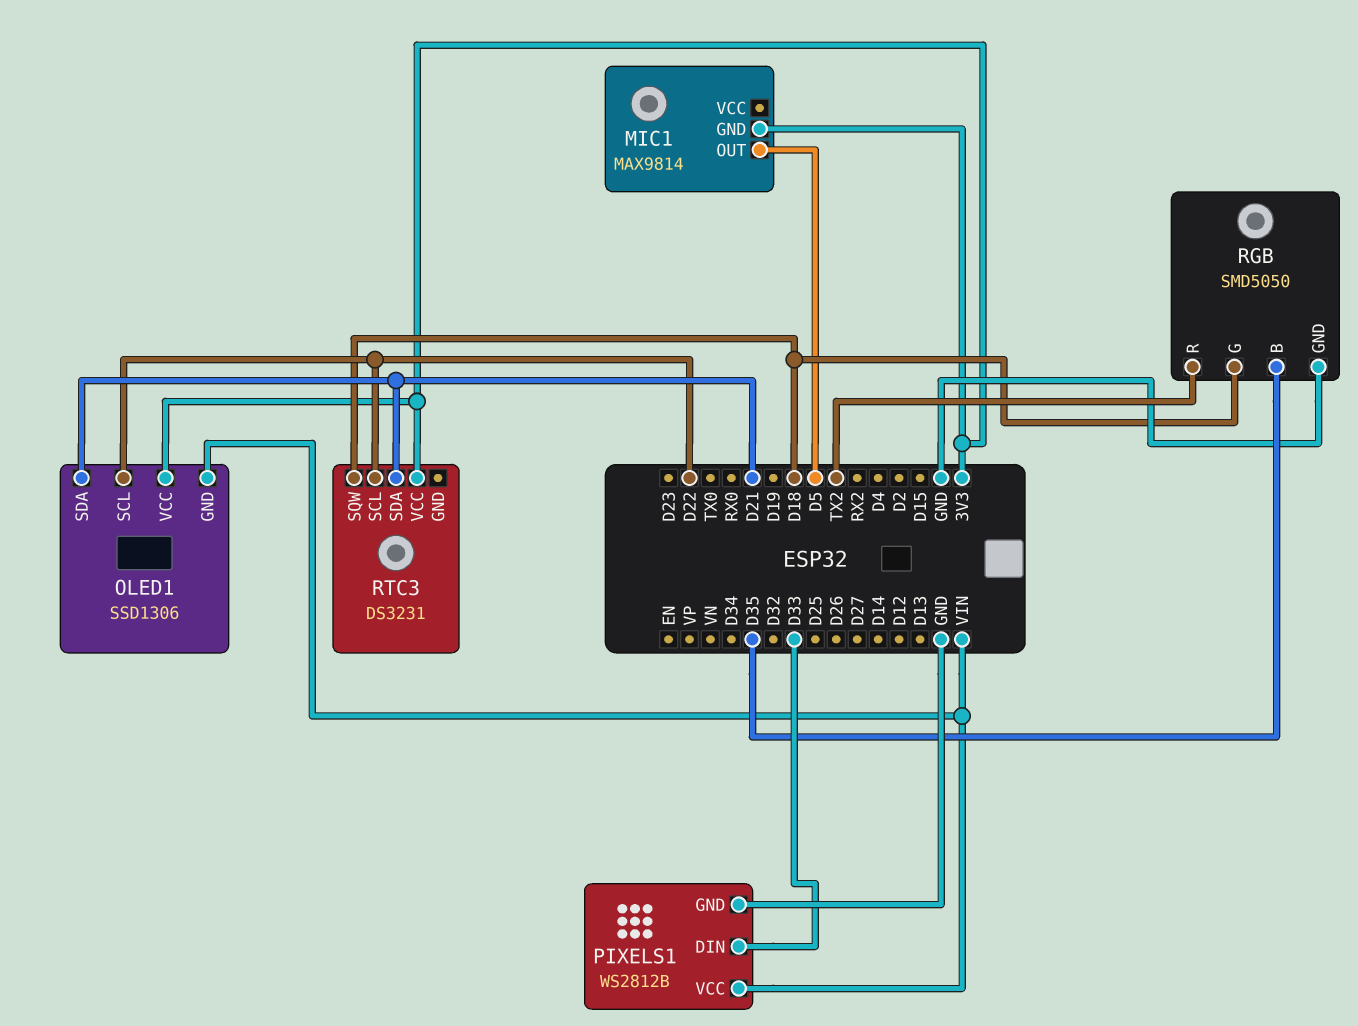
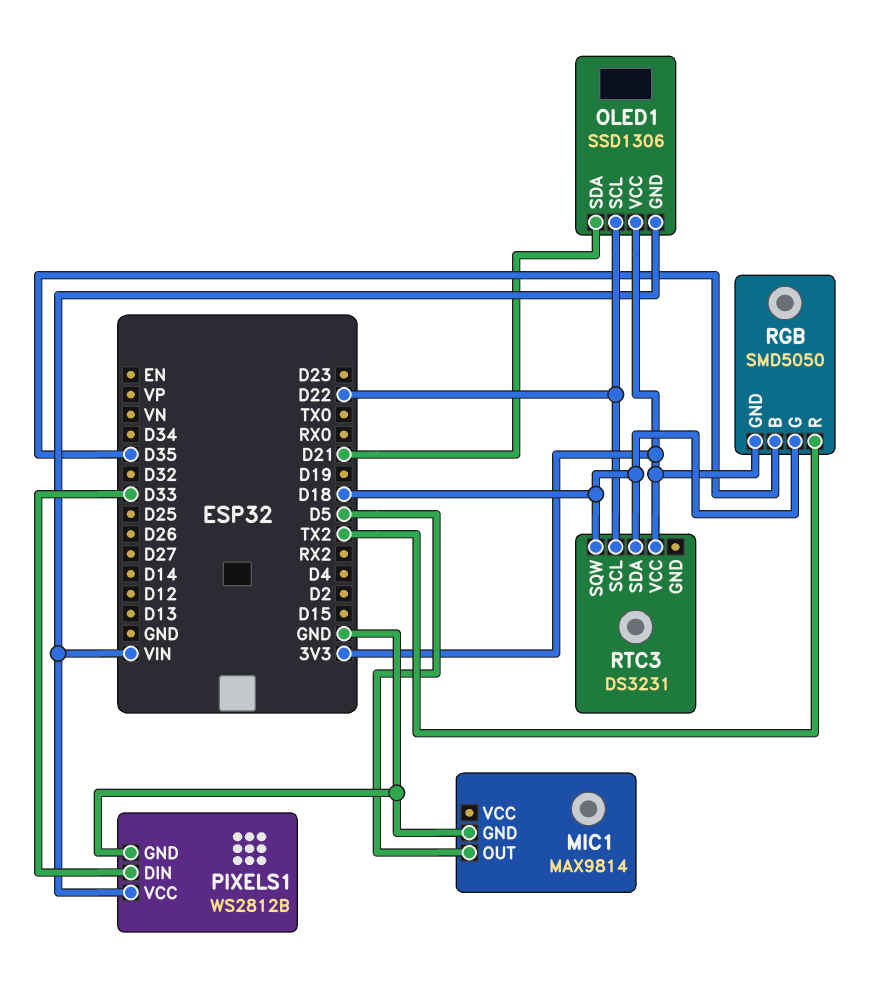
MIC1 pin GND: 3V3 -> GND
RGB pin GND: GND -> 3V3
RTC3 pin SDA: D21 -> D18

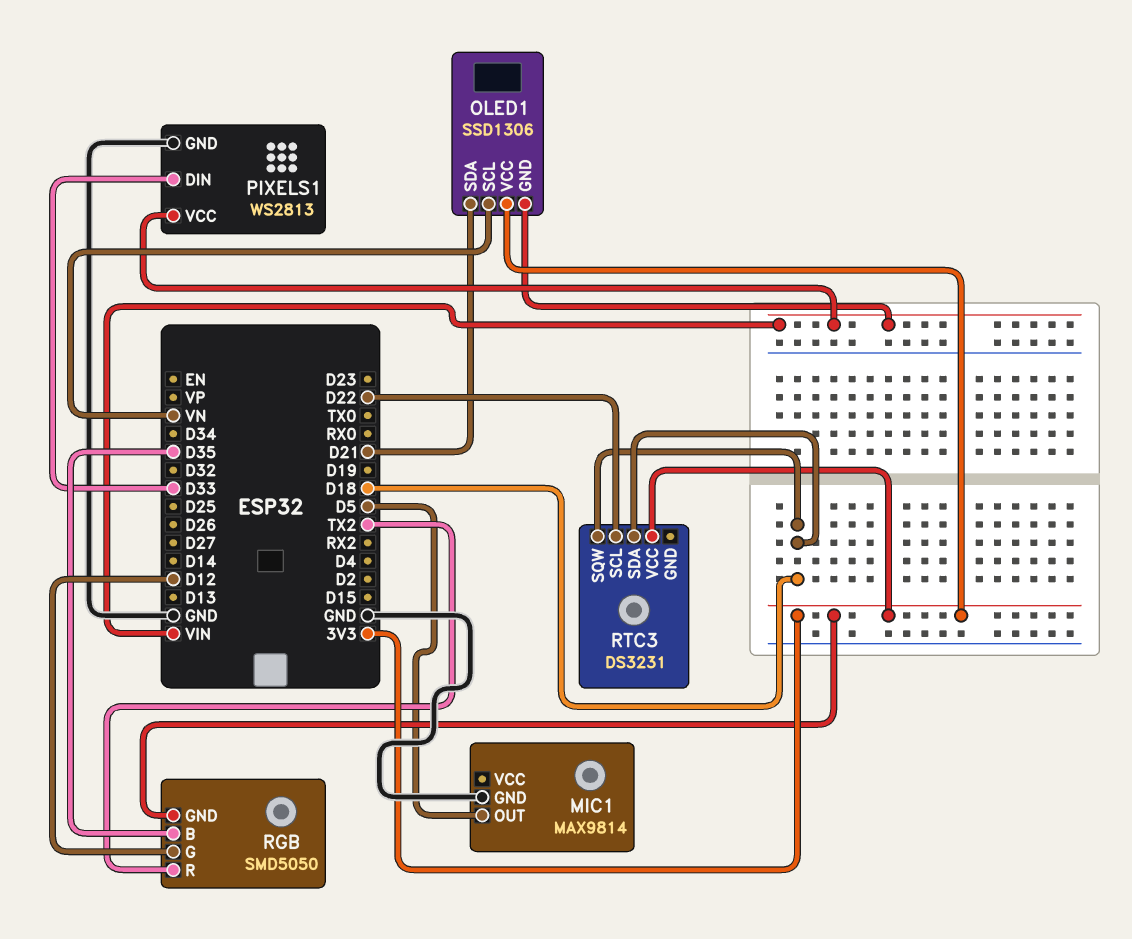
OLED1 pin SCL: D22 -> VN
PIXELS1: WS2812B -> WS2813
RGB pin G: D18 -> D12

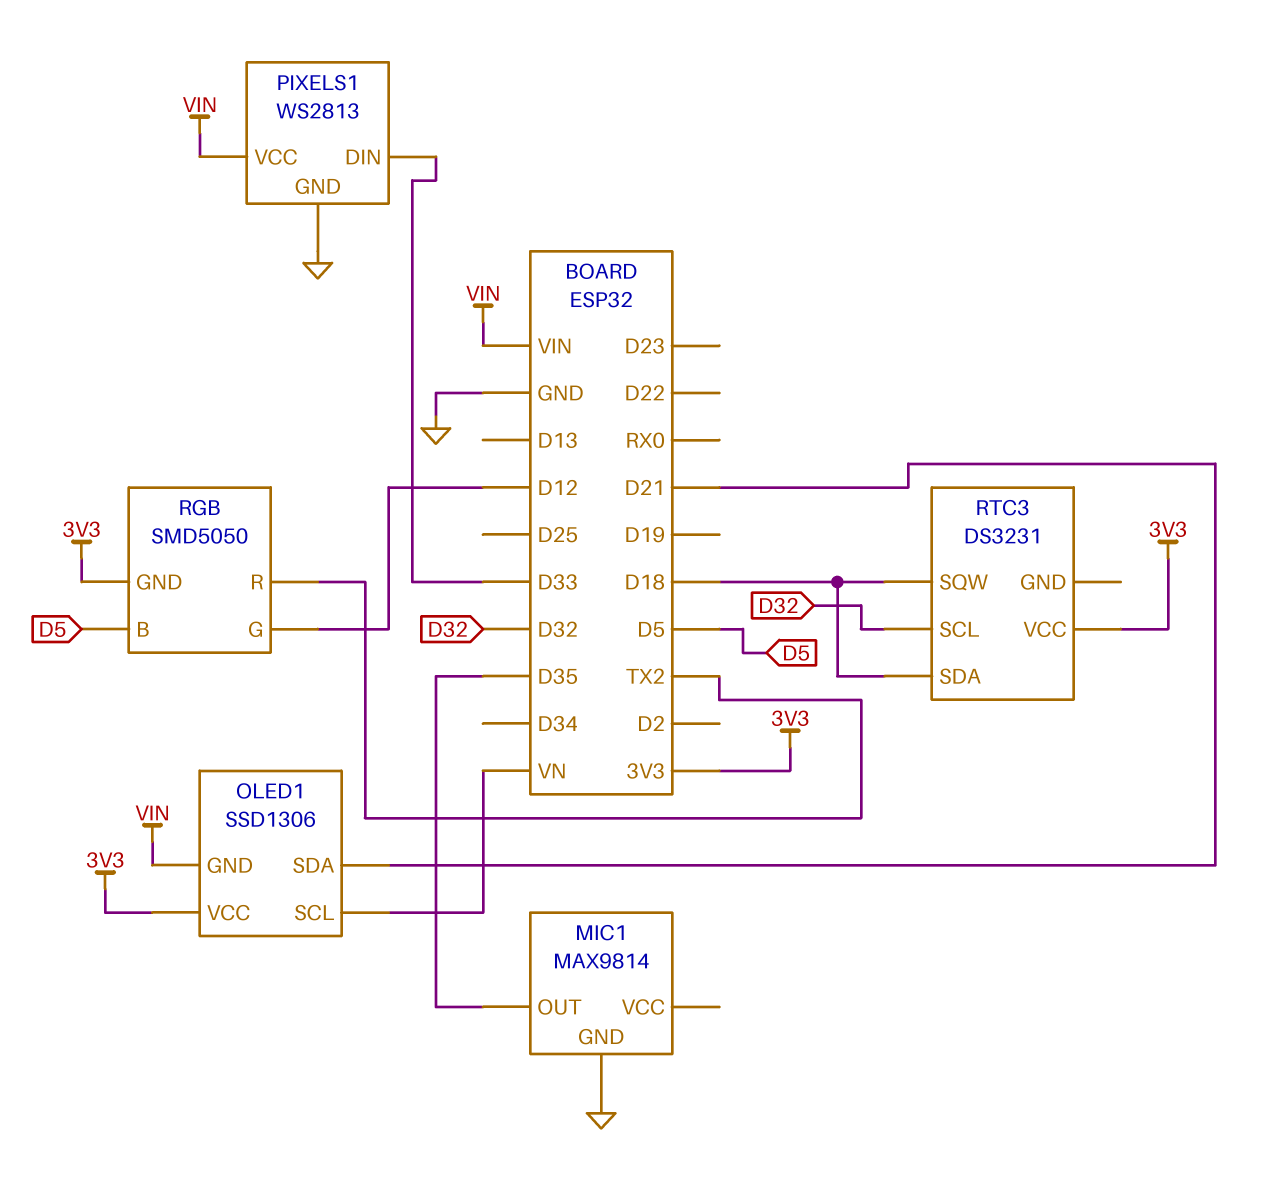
MIC1 pin OUT: D5 -> D35
RGB pin B: D35 -> D5
RTC3 pin SCL: D22 -> D32

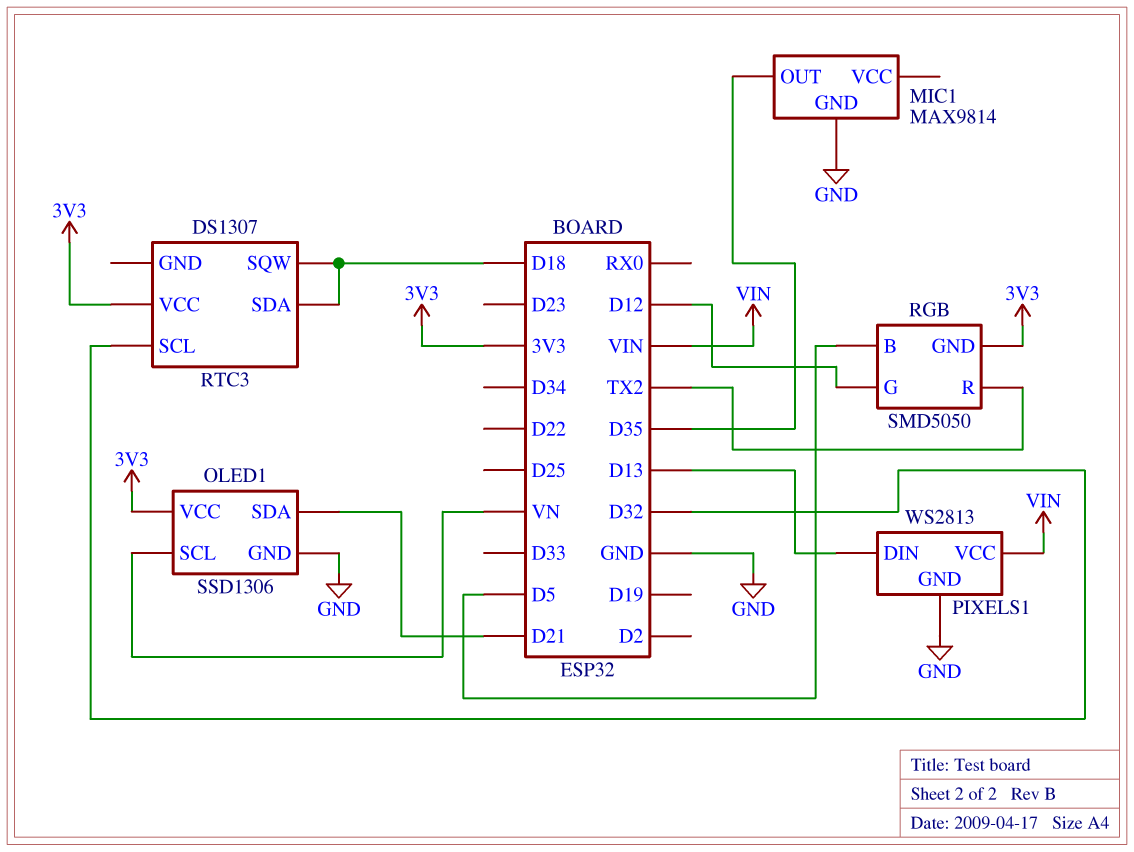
OLED1 pin GND: VIN -> GND
PIXELS1 pin DIN: D33 -> D13
RTC3: DS3231 -> DS1307

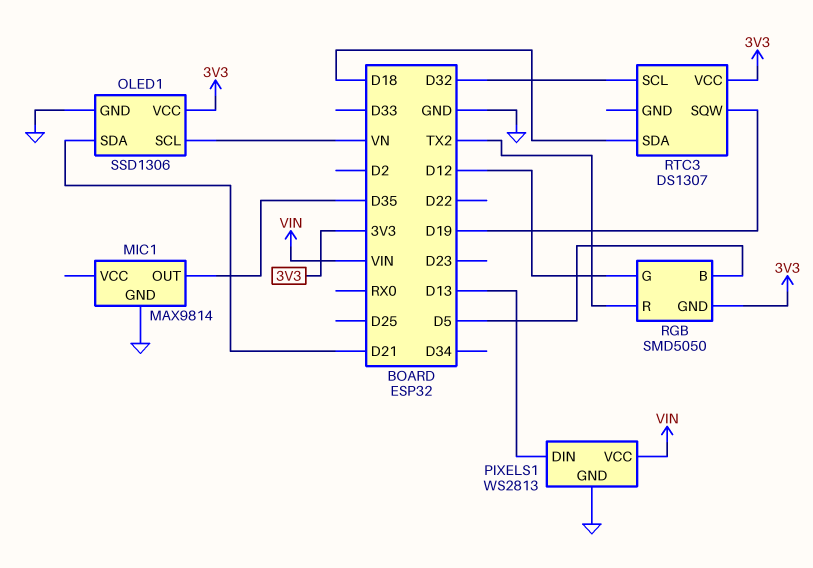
RTC3 pin SQW: D18 -> D19

